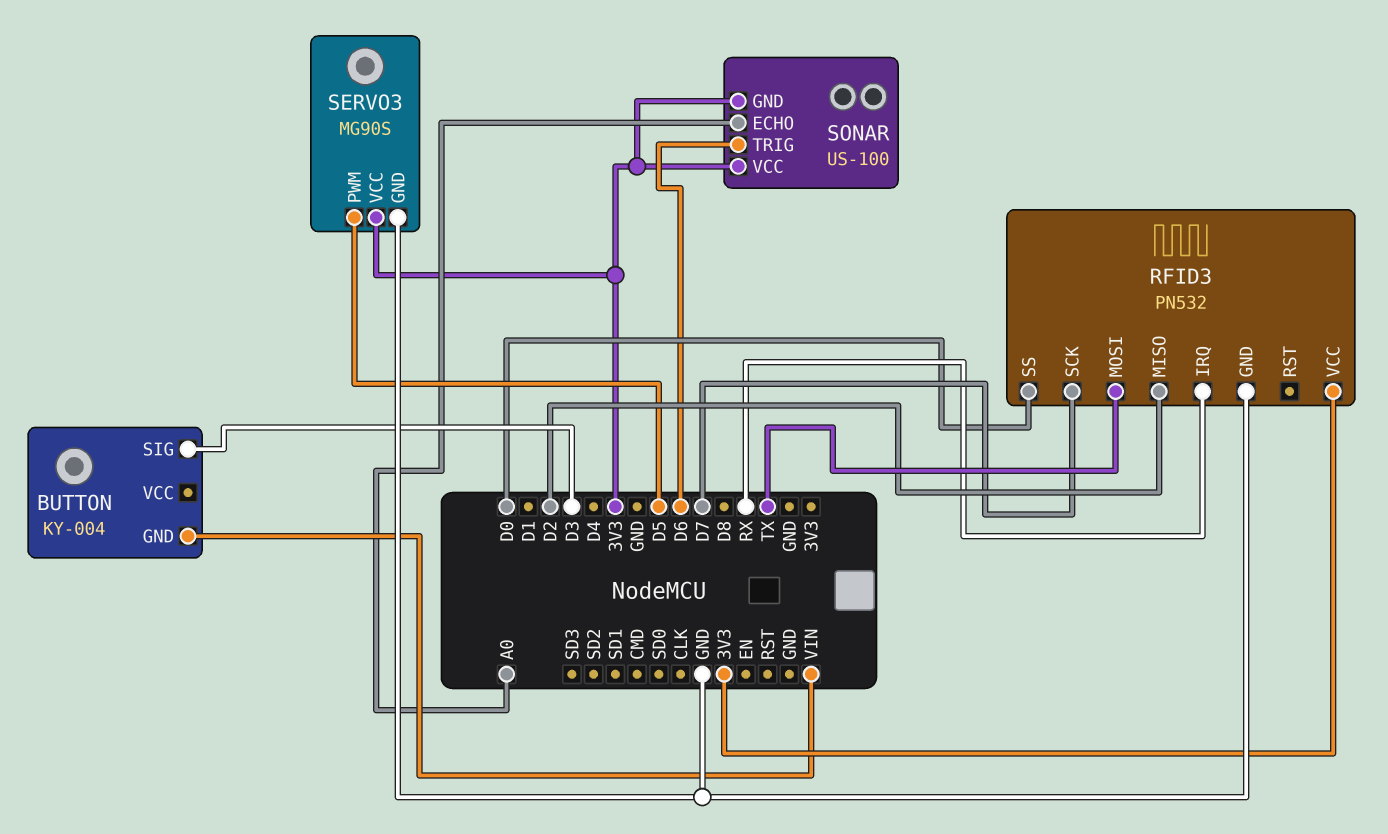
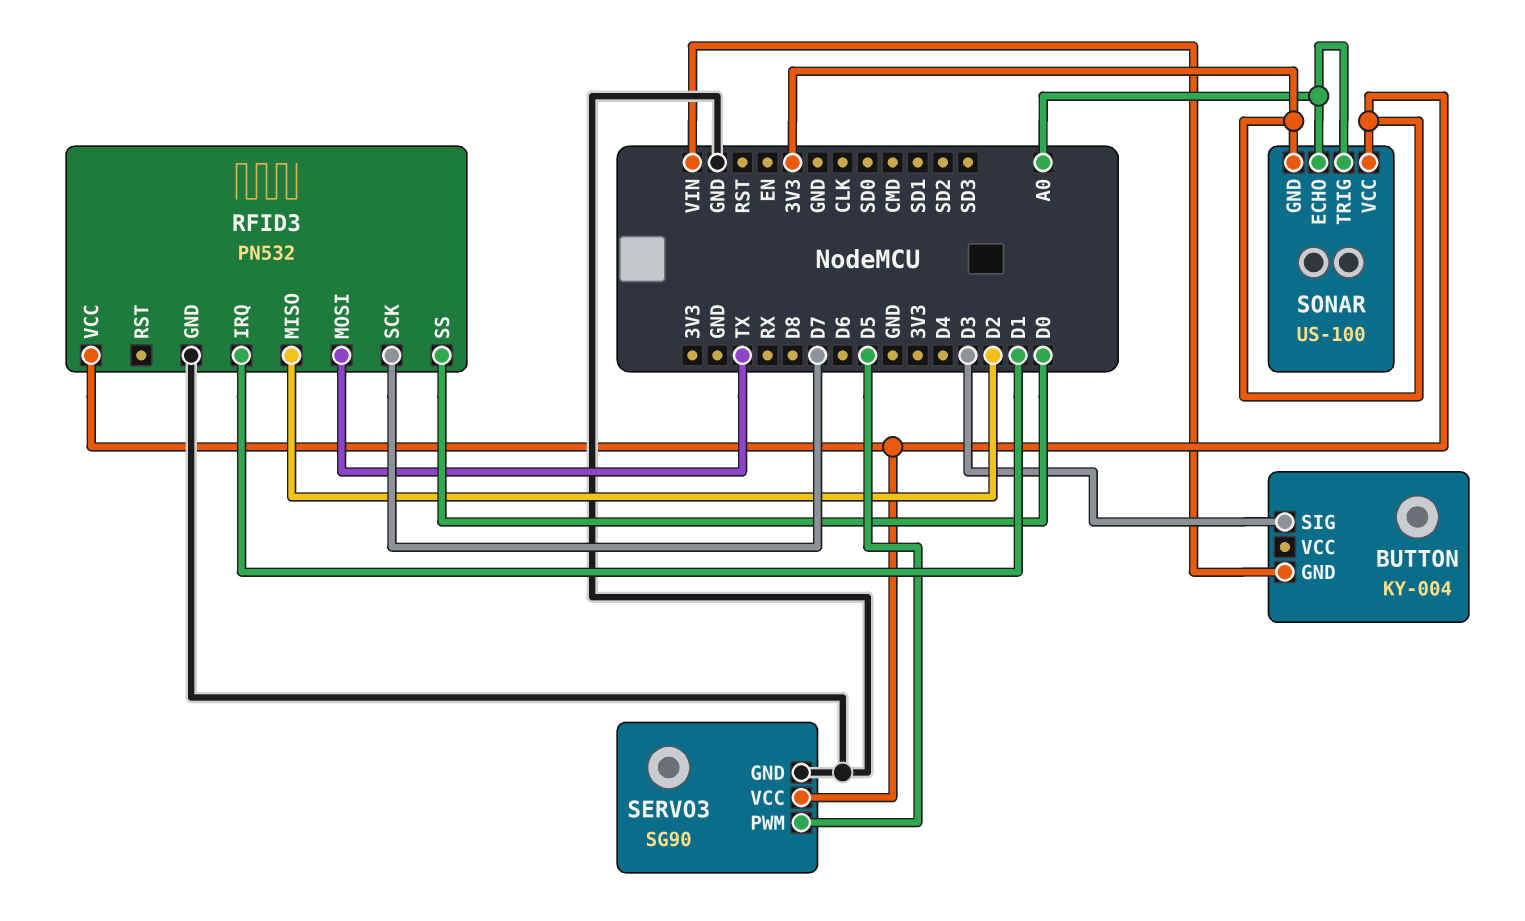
RFID3 pin IRQ: RX -> D1
SERVO3: MG90S -> SG90
SONAR pin TRIG: D6 -> A0

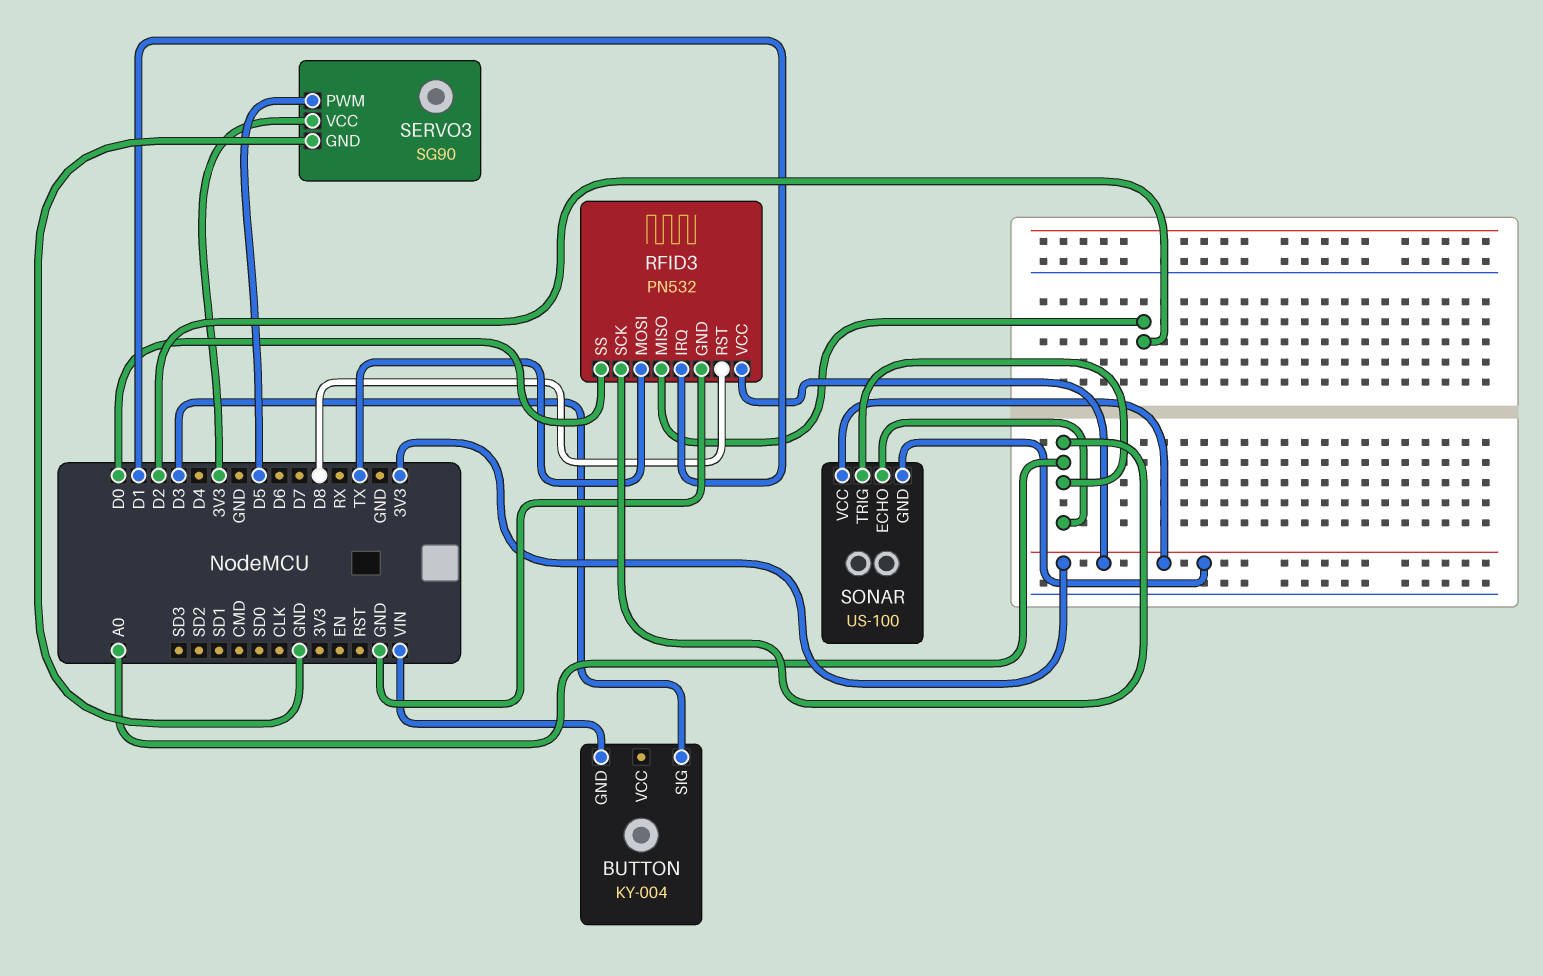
RFID3 pin RST: none -> D8
RFID3 pin SCK: D7 -> A0

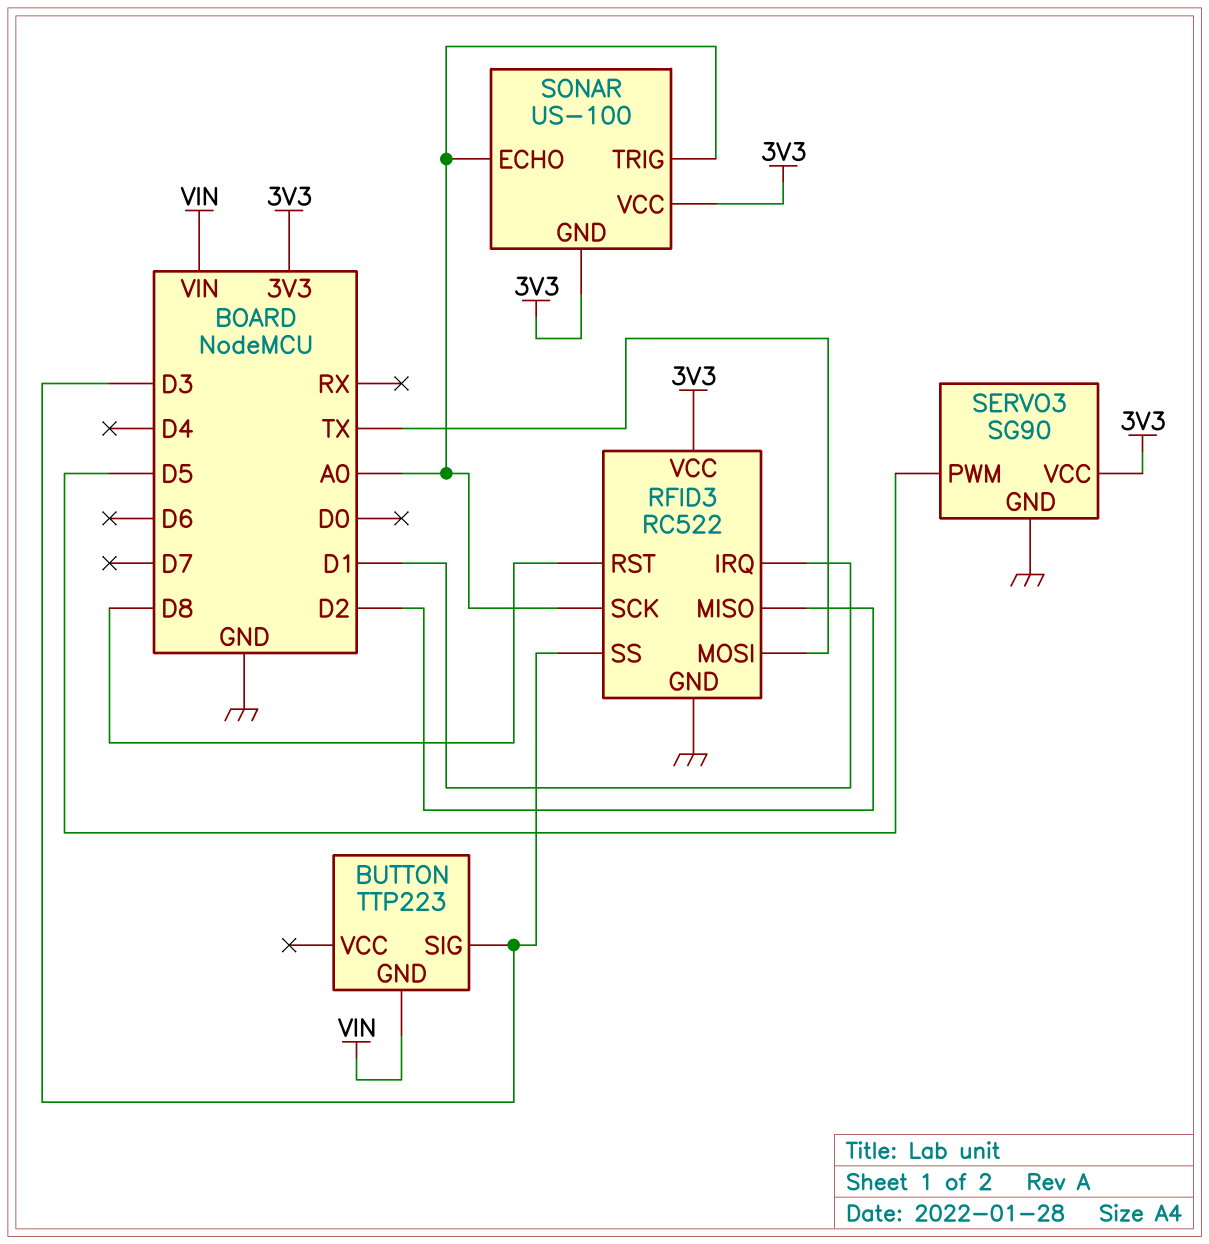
BUTTON: KY-004 -> TTP223
RFID3: PN532 -> RC522
RFID3 pin SS: D0 -> D3

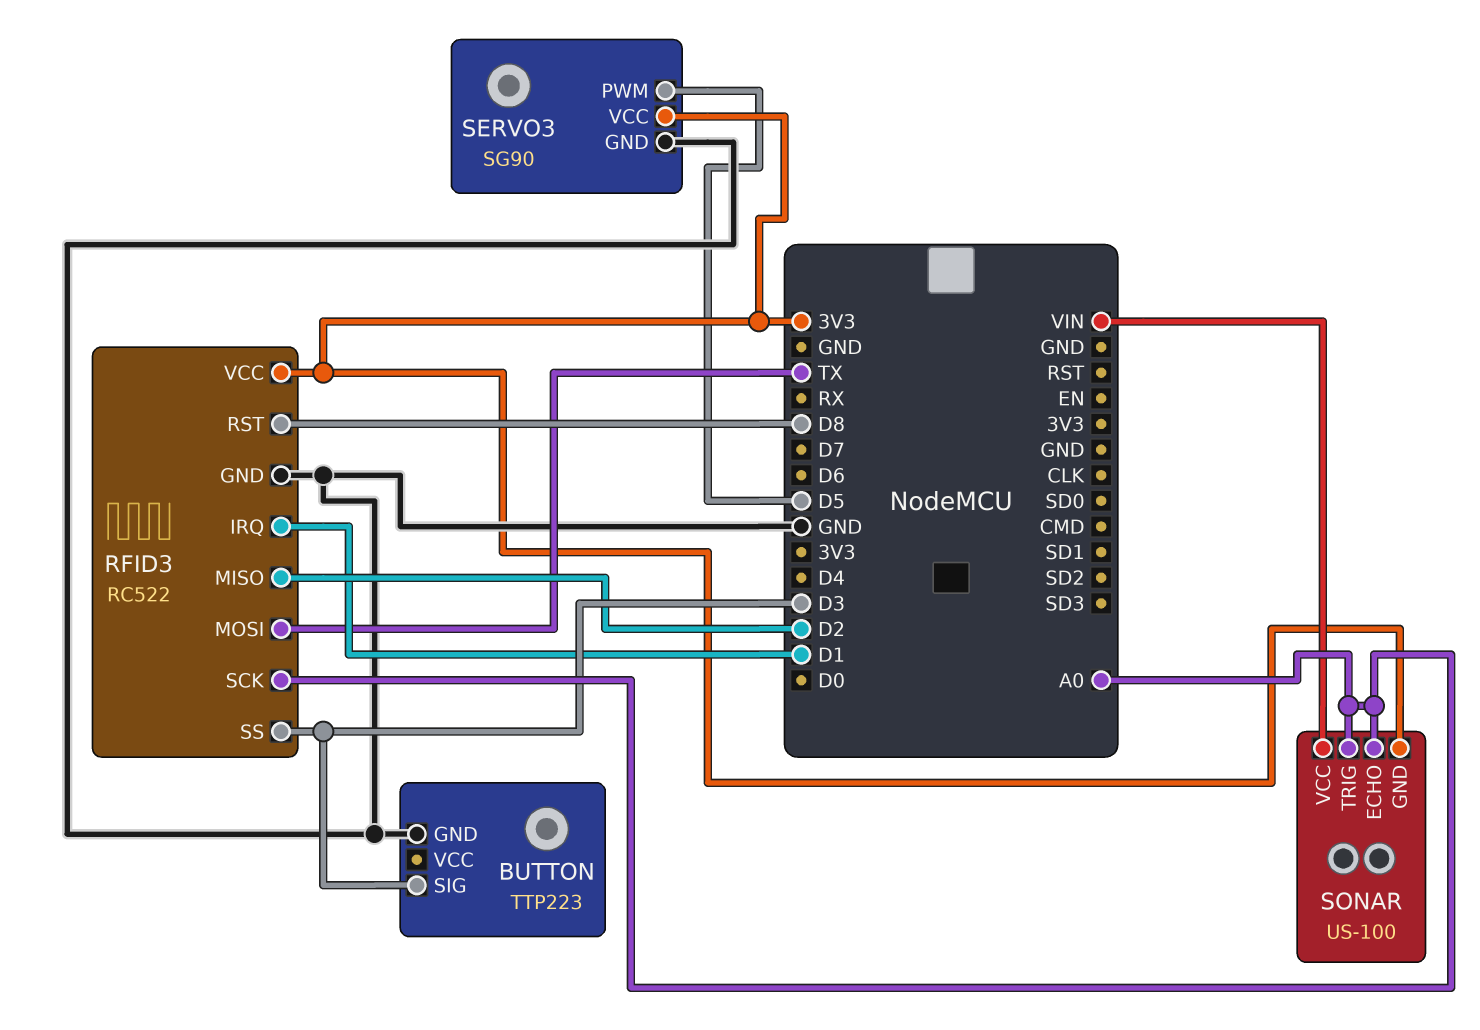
BUTTON pin GND: VIN -> GND
SONAR pin VCC: 3V3 -> VIN

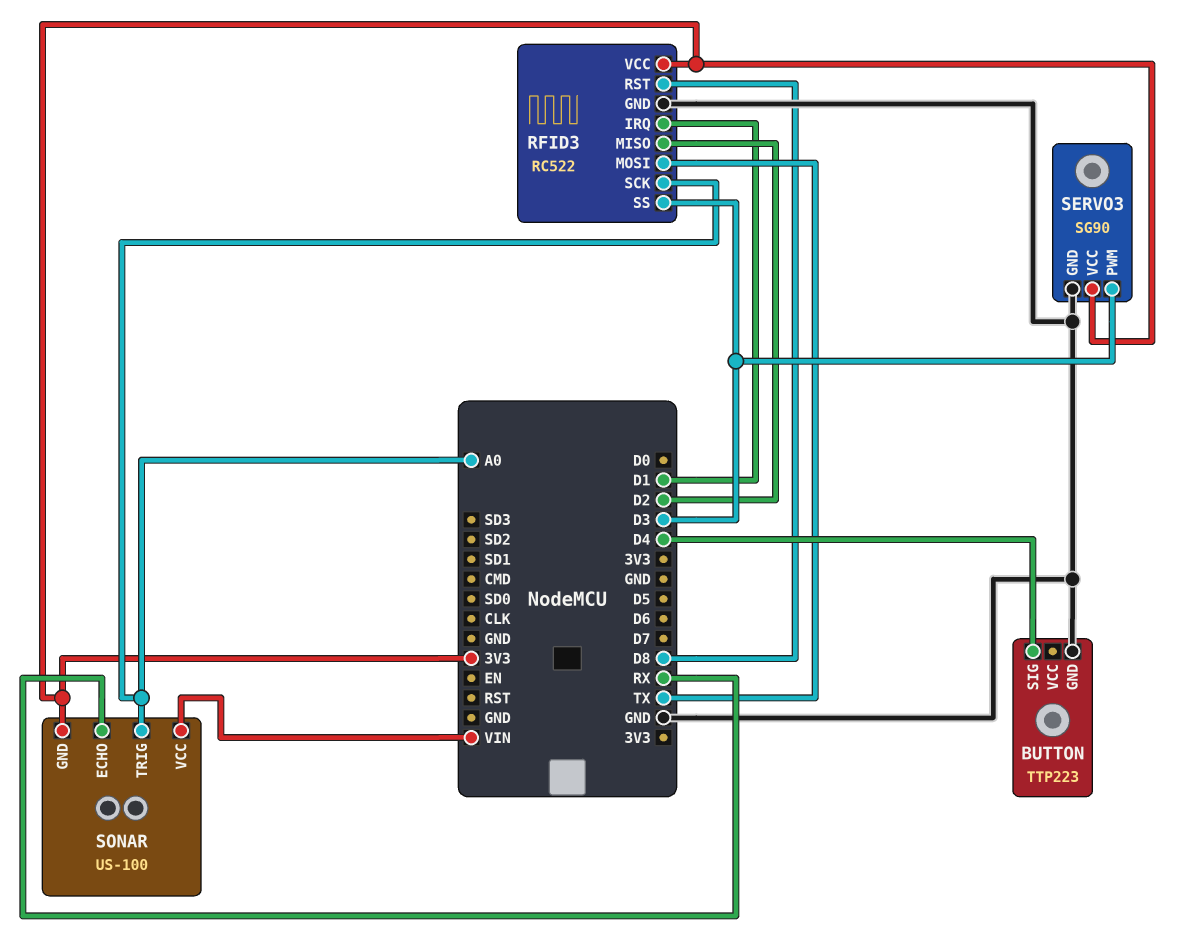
BUTTON pin SIG: D3 -> D4
SERVO3 pin PWM: D5 -> D3
SONAR pin ECHO: A0 -> RX

